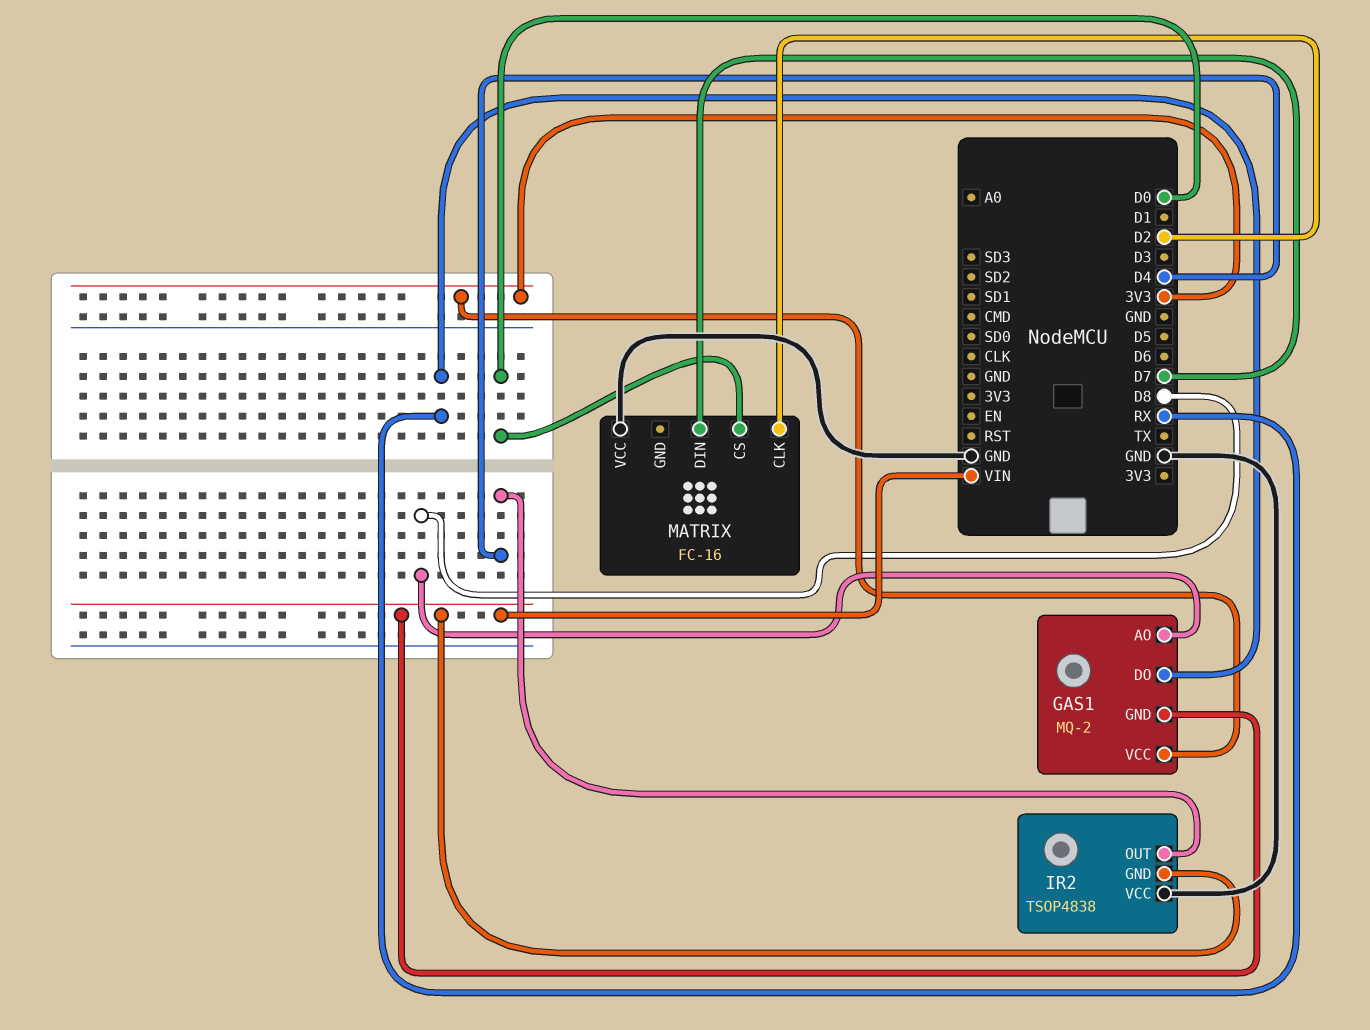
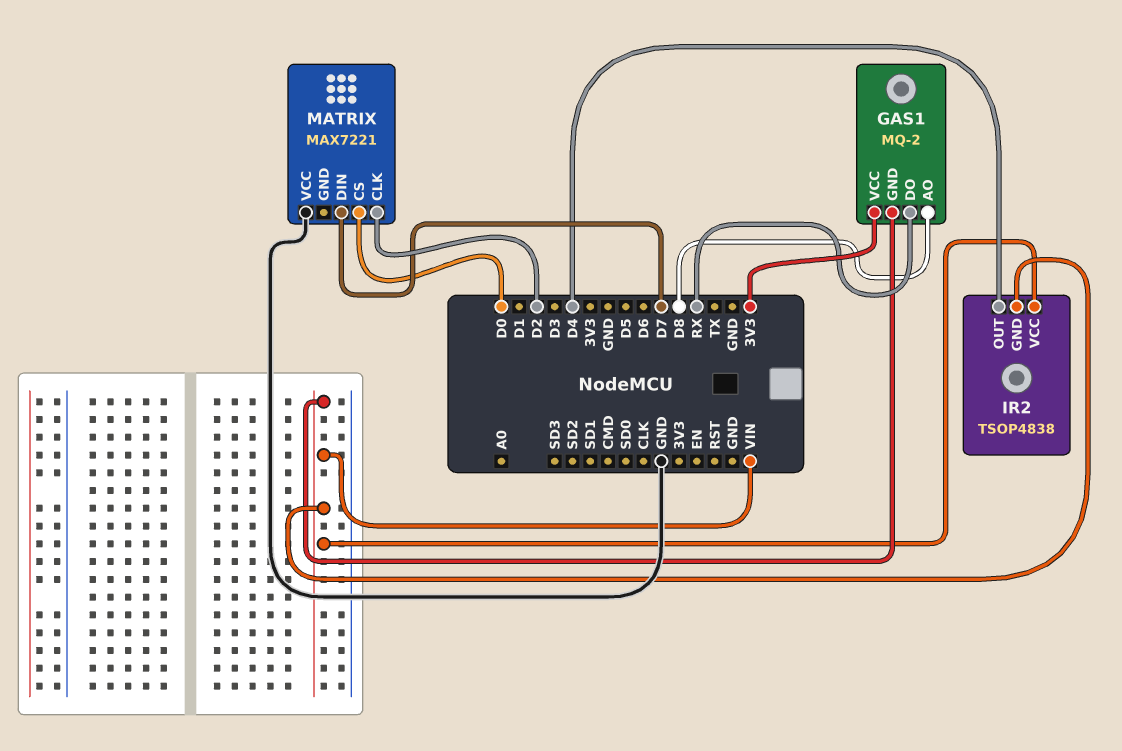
IR2 pin VCC: GND -> VIN
MATRIX: FC-16 -> MAX7221

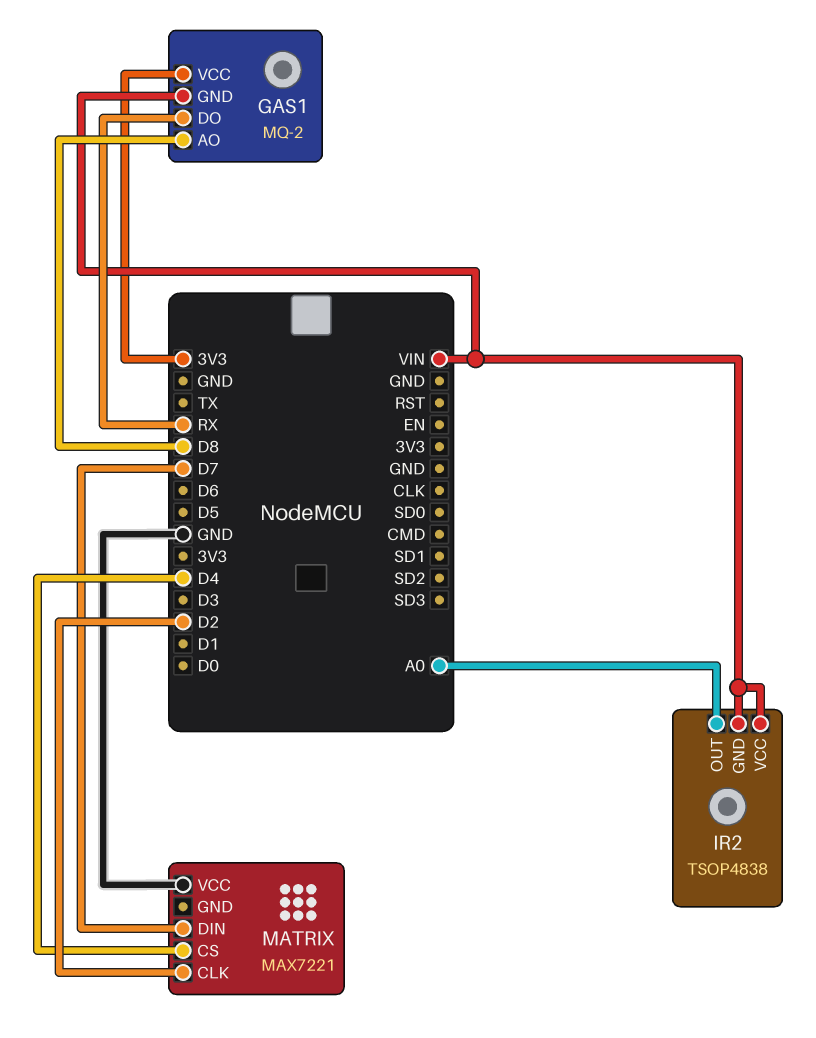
IR2 pin OUT: D4 -> A0
MATRIX pin CS: D0 -> D4

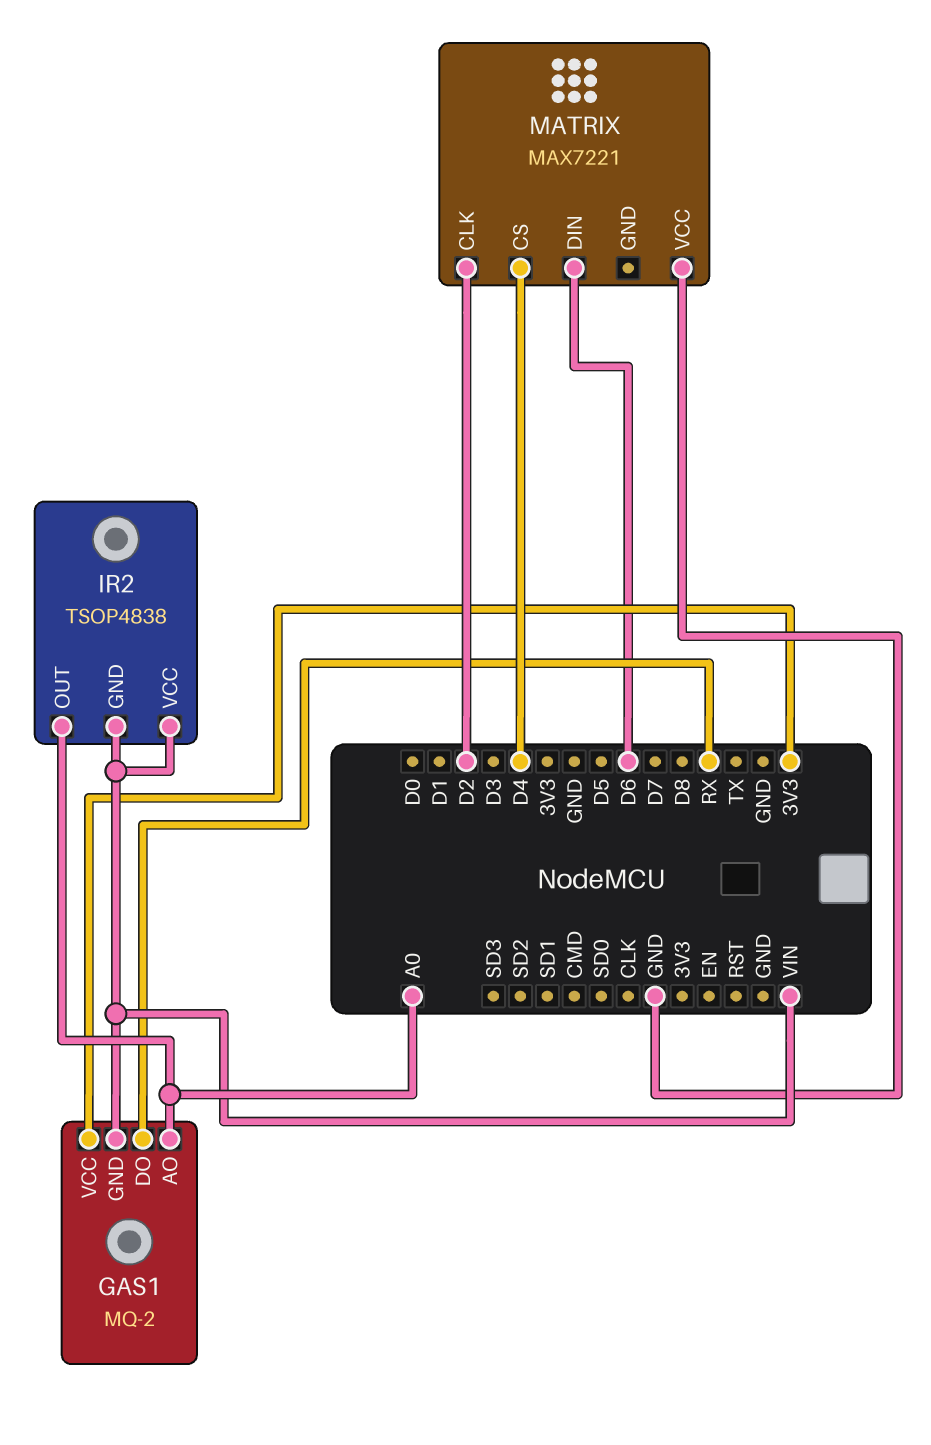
GAS1 pin AO: D8 -> A0
MATRIX pin DIN: D7 -> D6

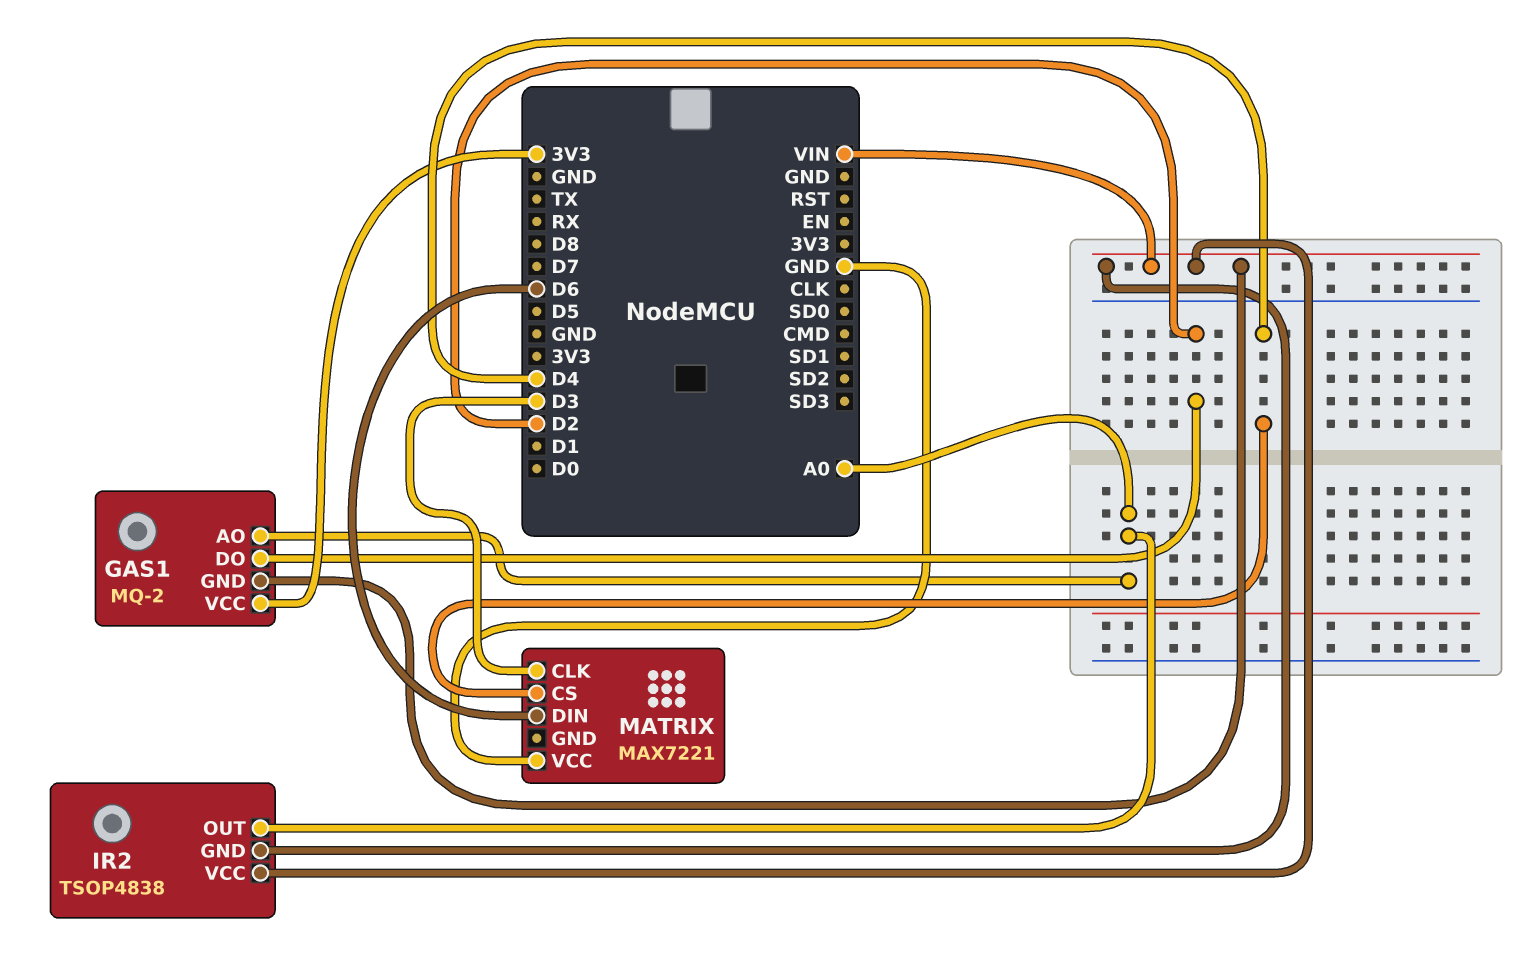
GAS1 pin DO: RX -> D2
MATRIX pin CLK: D2 -> D3

